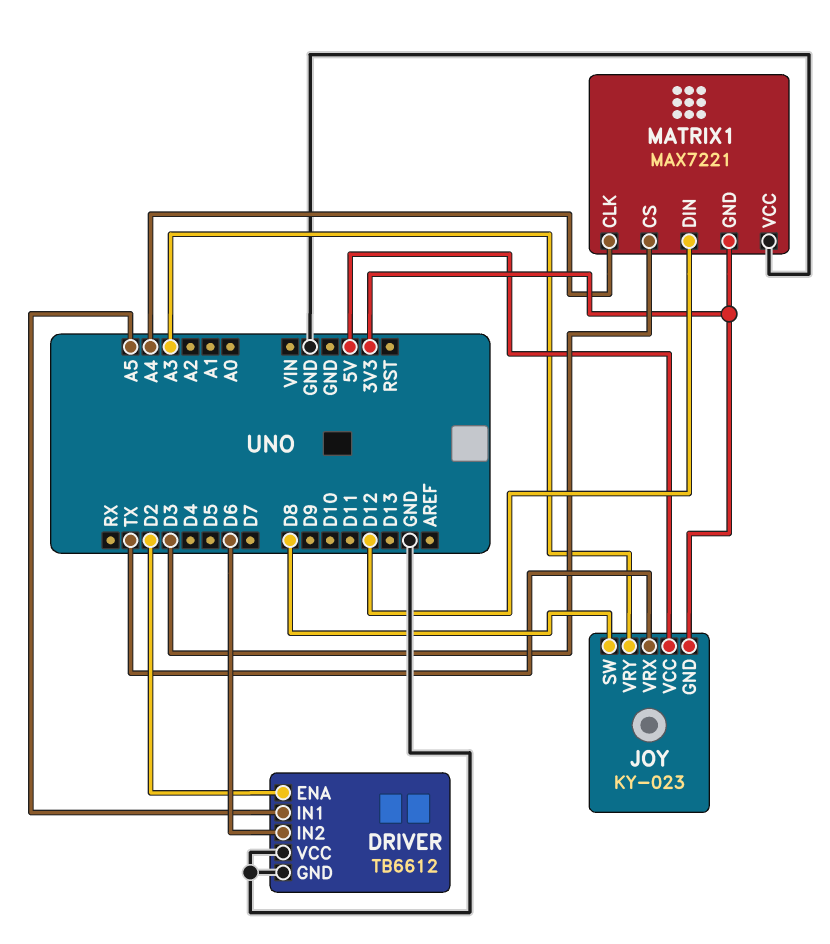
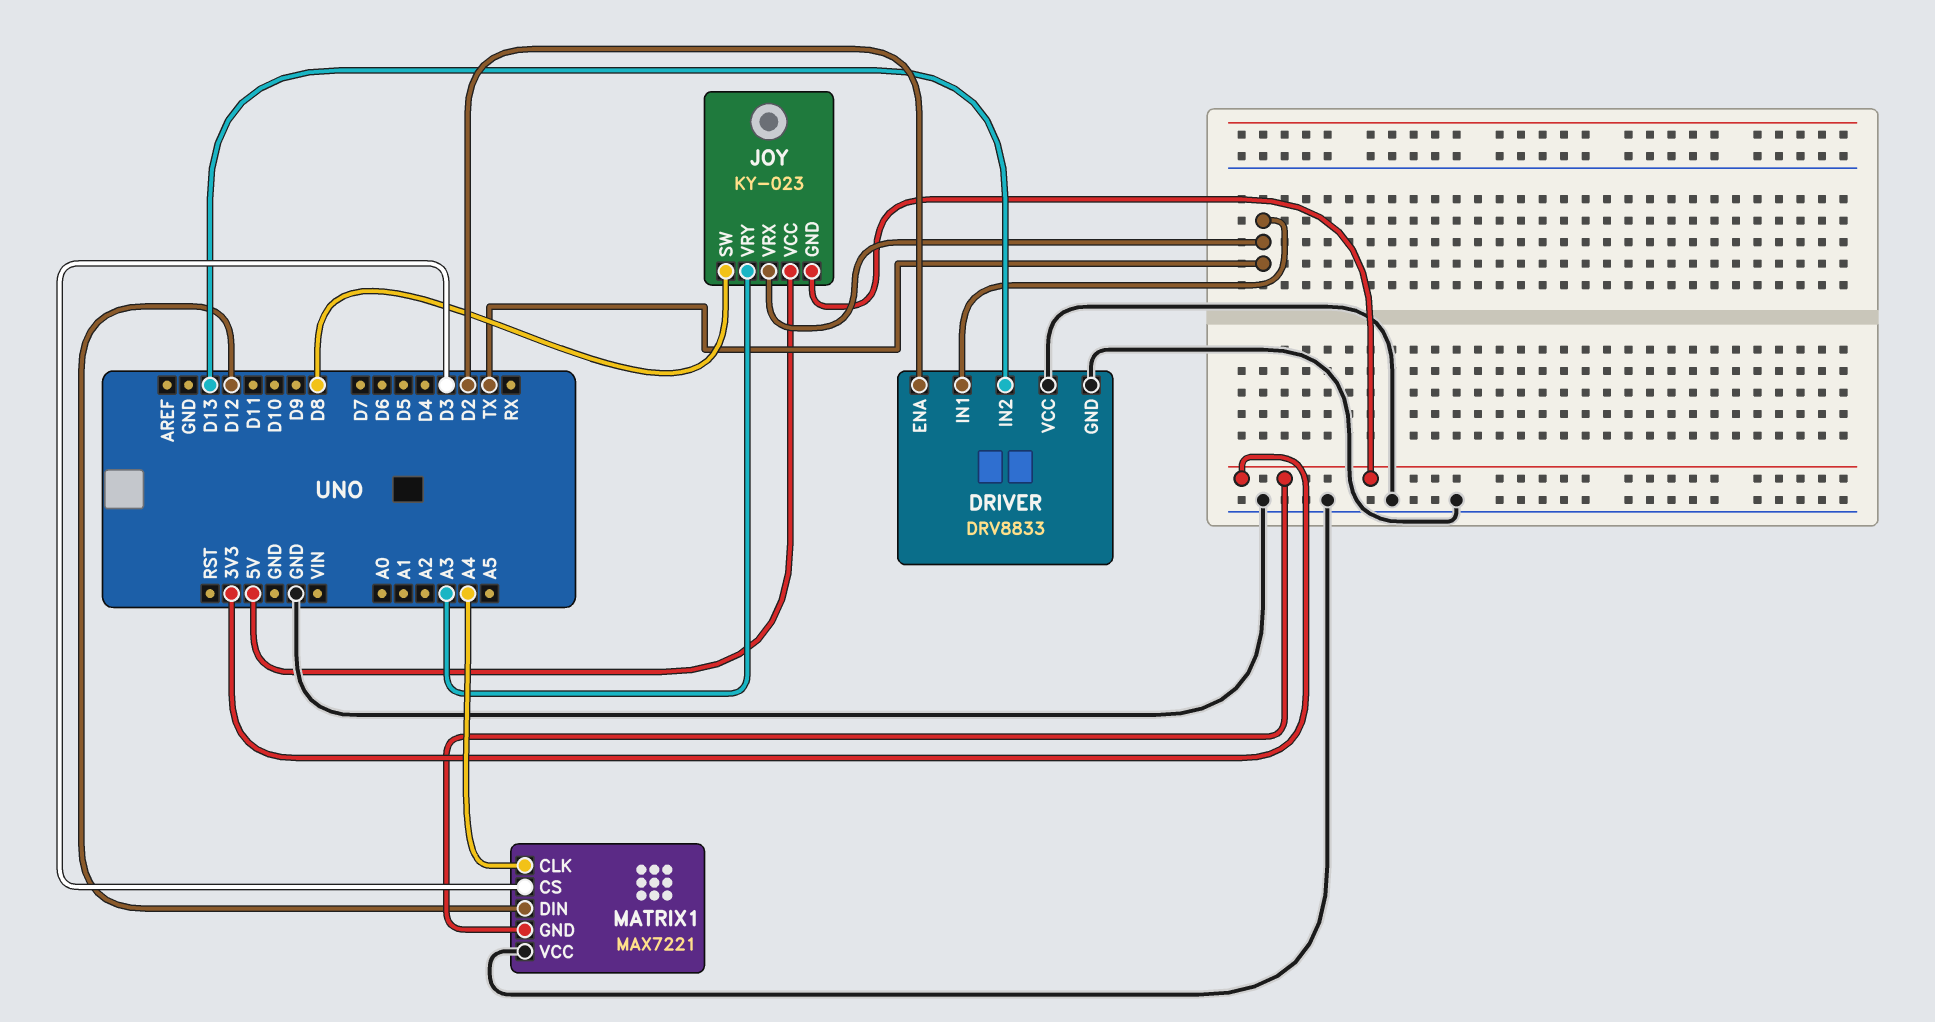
DRIVER: TB6612 -> DRV8833
DRIVER pin IN1: A5 -> TX
DRIVER pin IN2: D6 -> D13

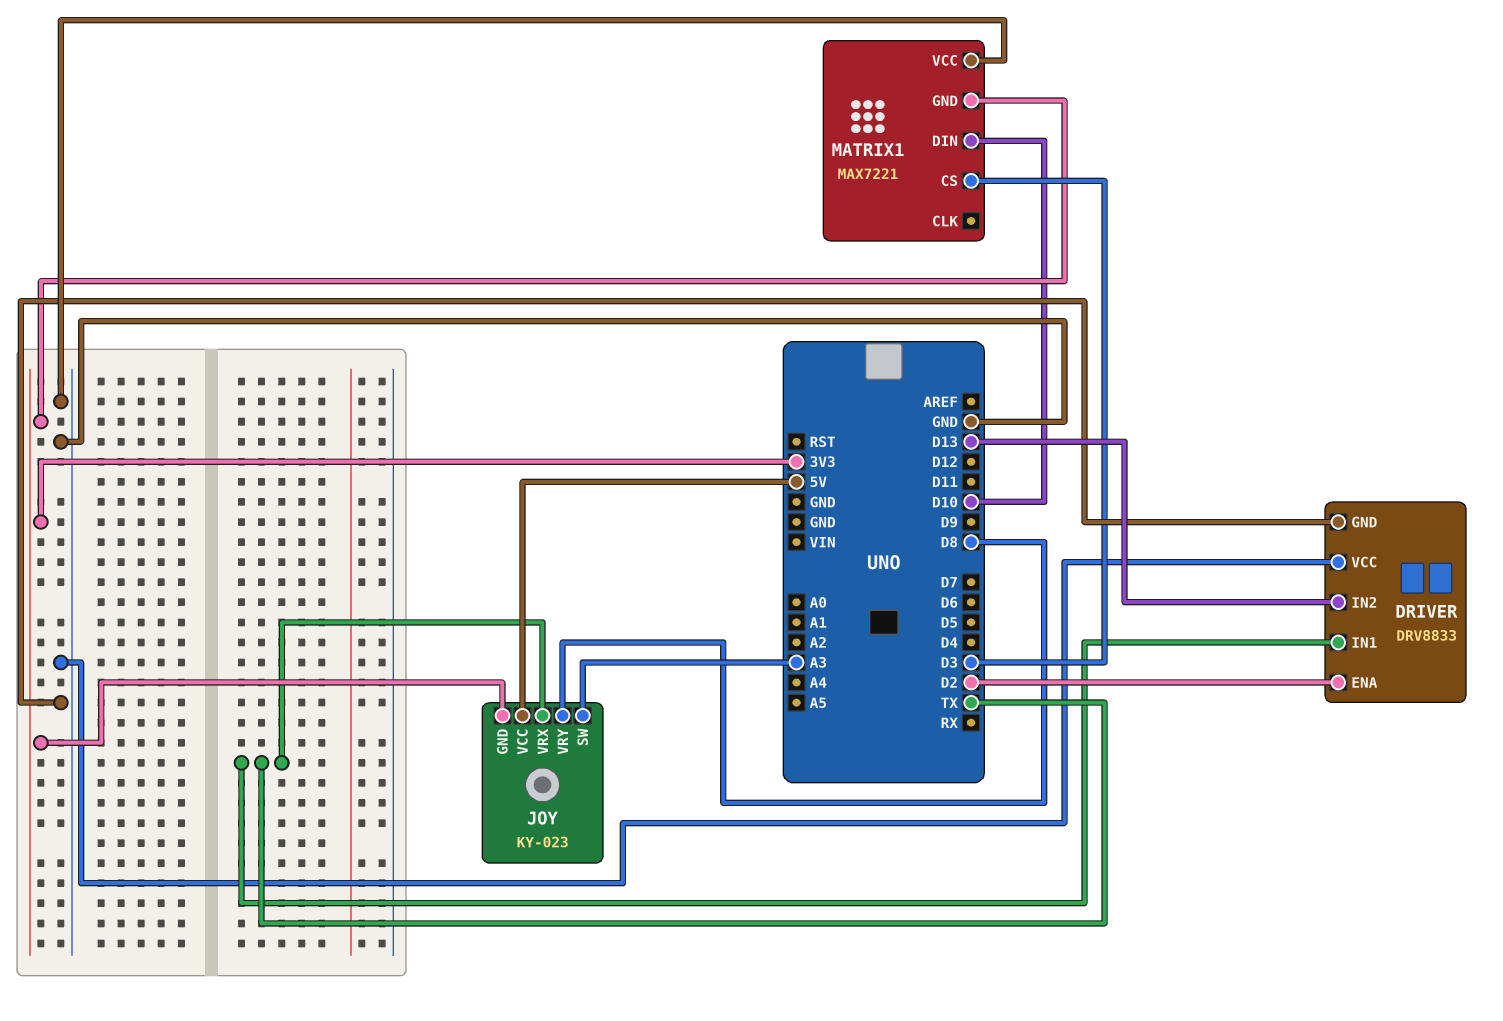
JOY pin SW: D8 -> A3
JOY pin VRY: A3 -> D8
MATRIX1 pin CLK: A4 -> none
MATRIX1 pin DIN: D12 -> D10

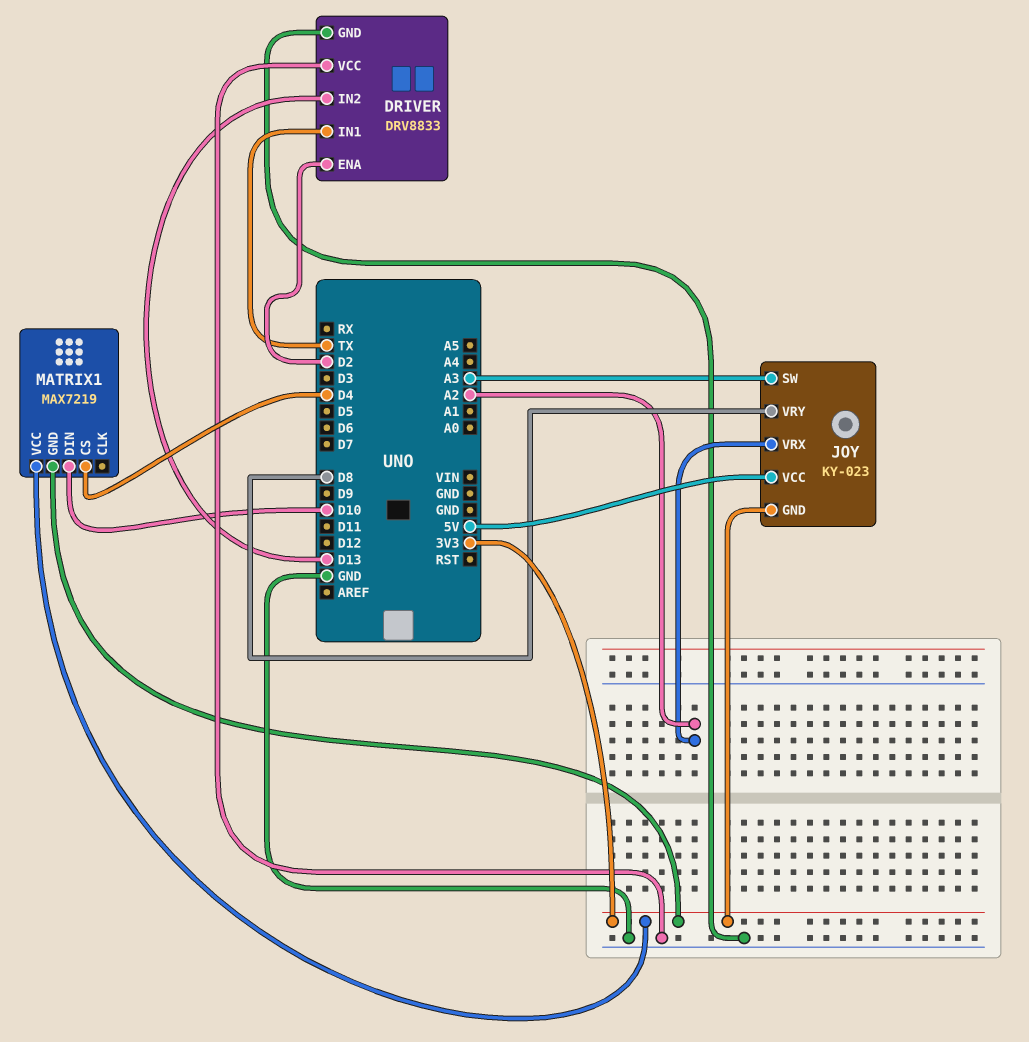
JOY pin VRX: TX -> A2
MATRIX1: MAX7221 -> MAX7219
MATRIX1 pin CS: D3 -> D4
MATRIX1 pin VCC: GND -> 3V3

